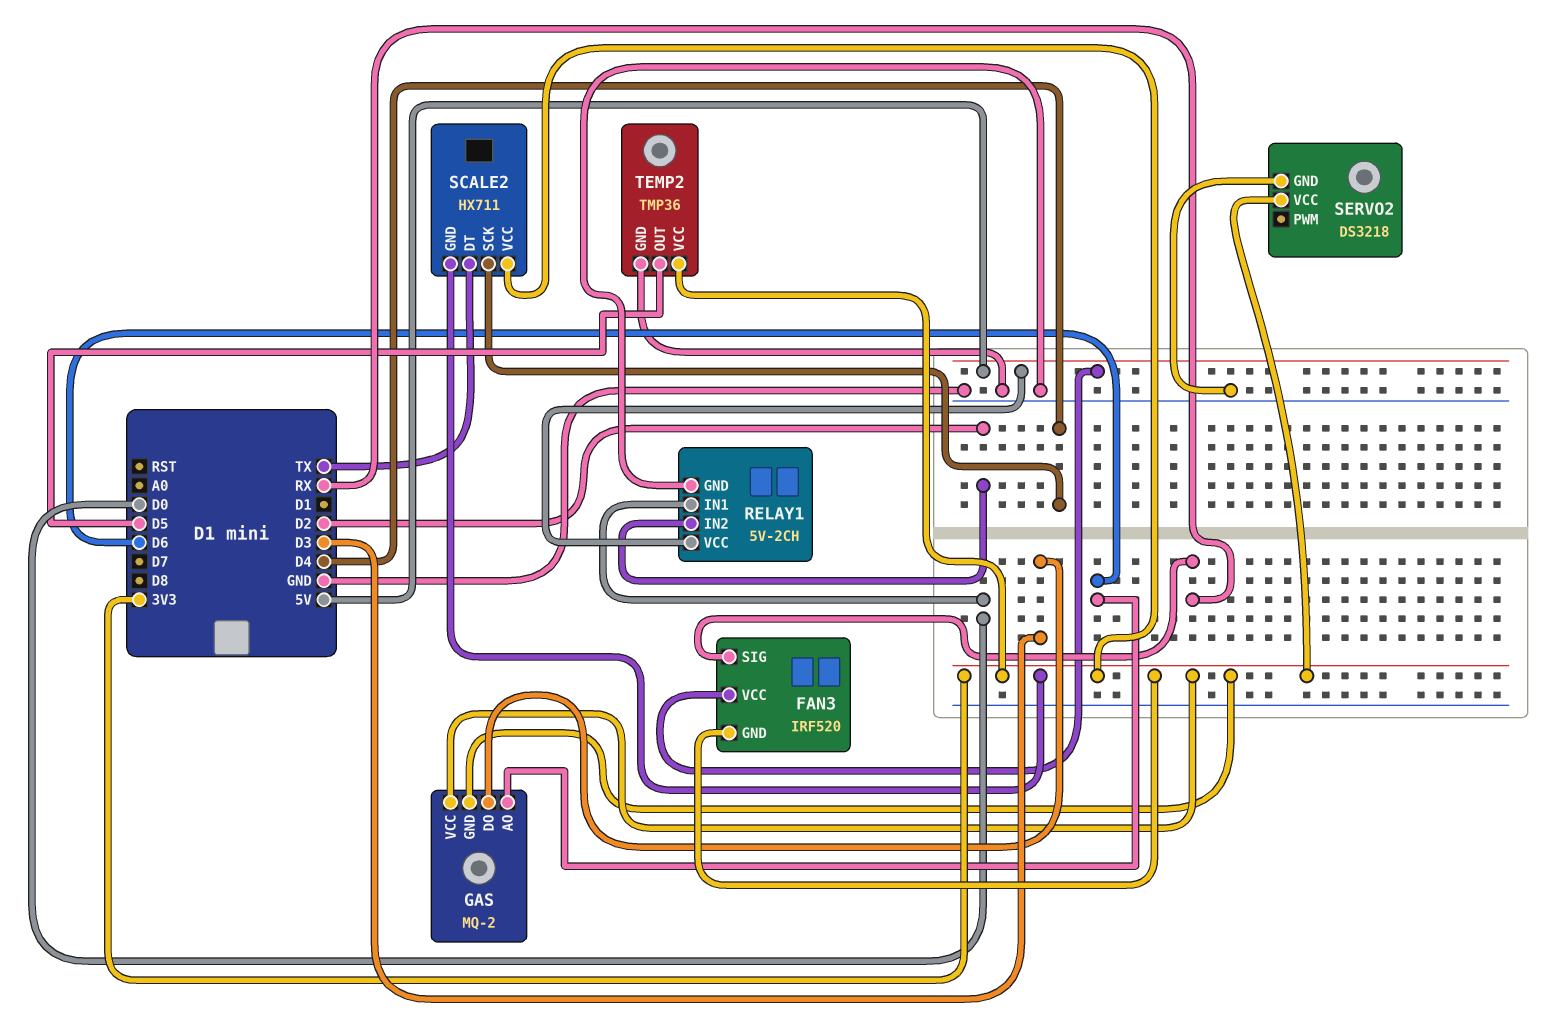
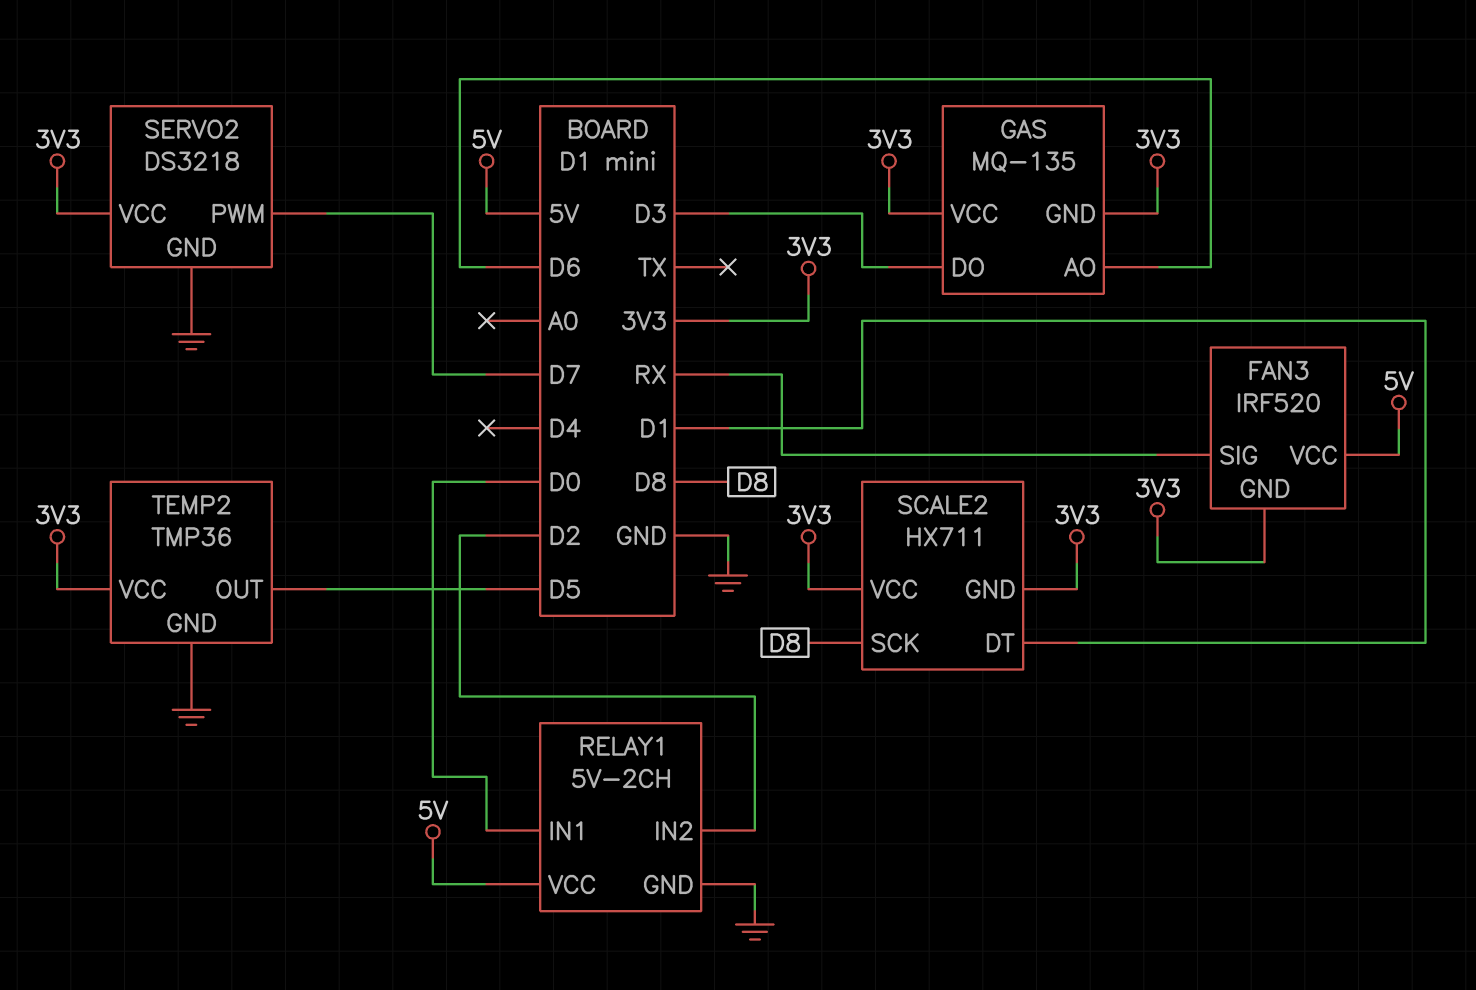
GAS: MQ-2 -> MQ-135
SCALE2 pin DT: TX -> D1
SCALE2 pin SCK: D4 -> D8
SERVO2 pin PWM: none -> D7

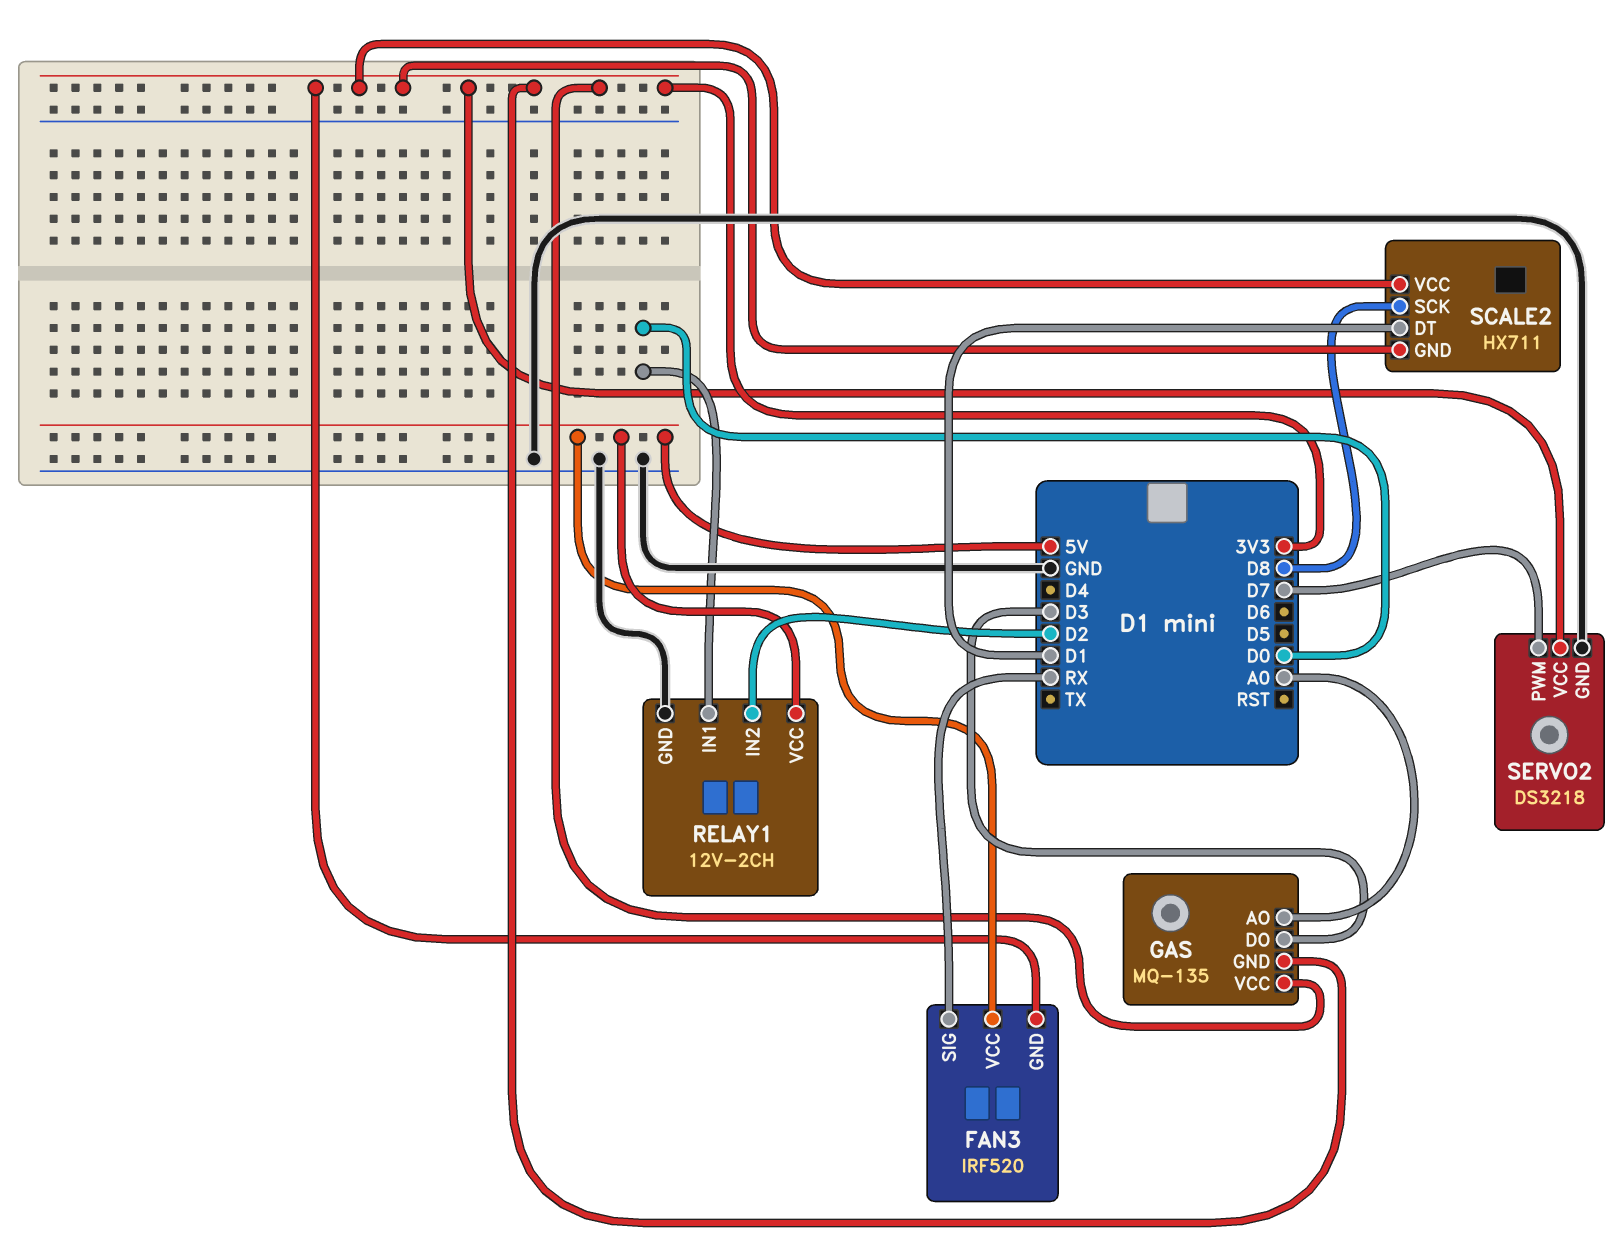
GAS pin AO: D6 -> A0
RELAY1: 5V-2CH -> 12V-2CH
TEMP2: TMP36 -> none
TEMP2 pin GND: GND -> none
TEMP2 pin OUT: D5 -> none
TEMP2 pin VCC: 3V3 -> none

